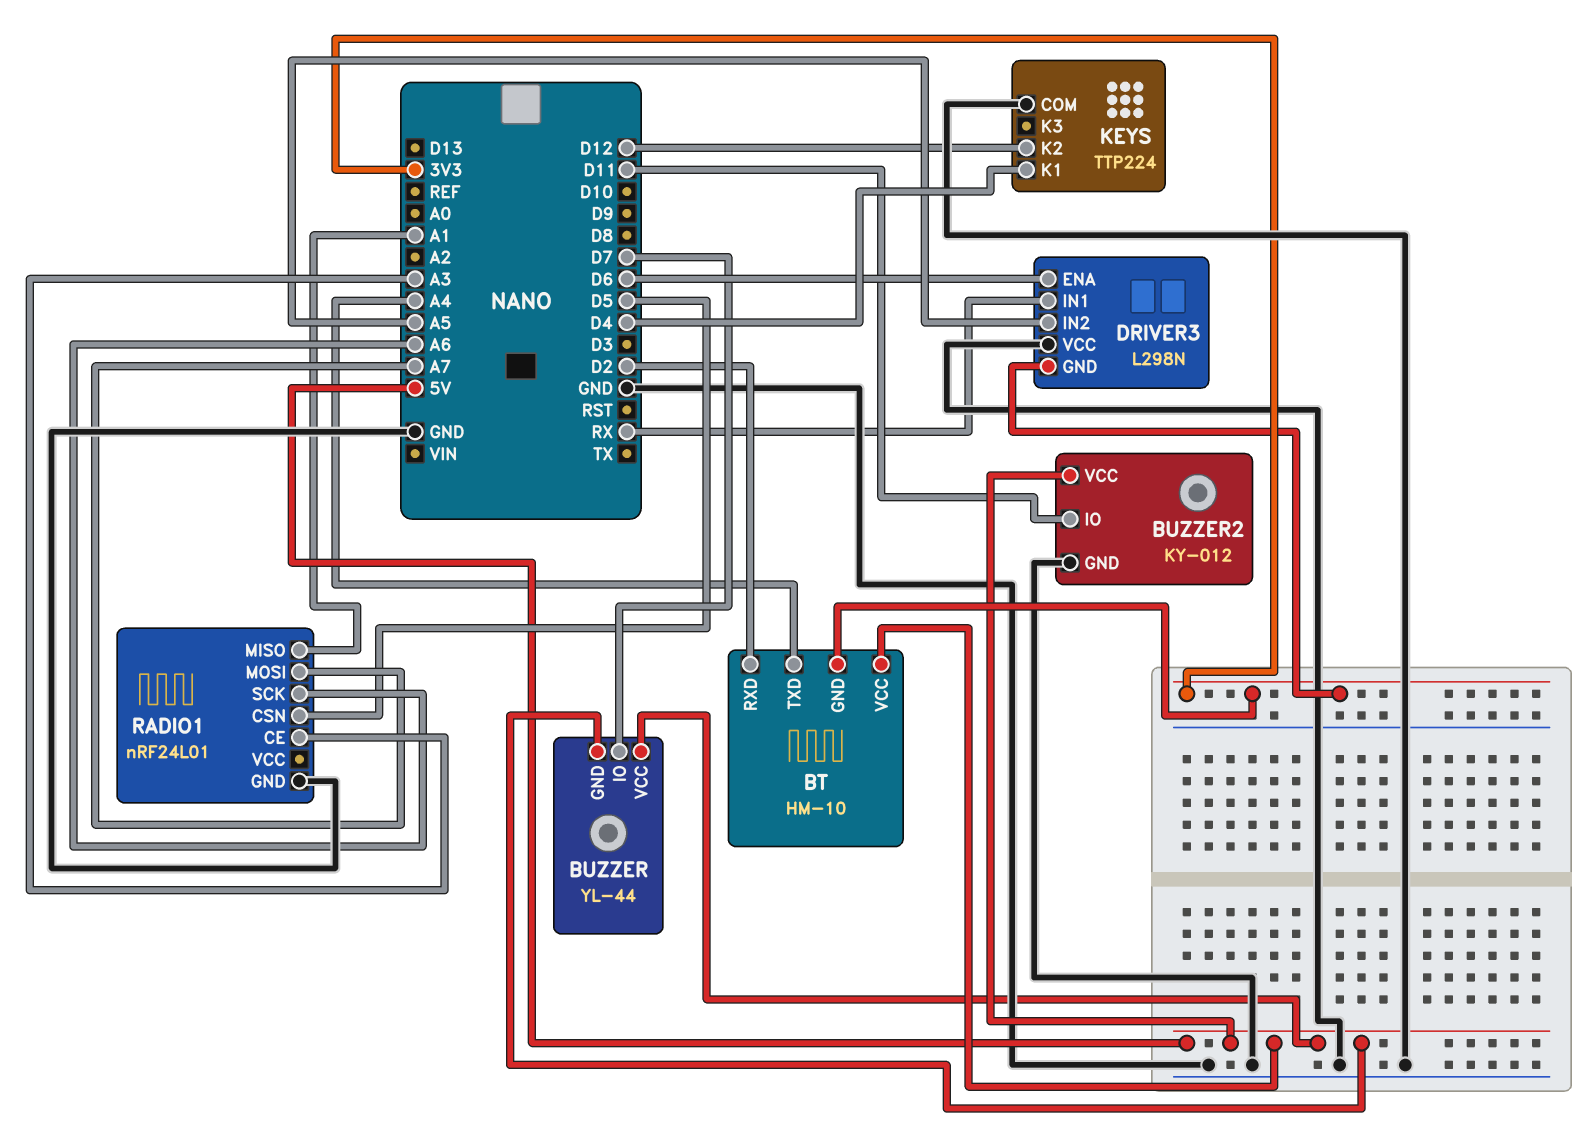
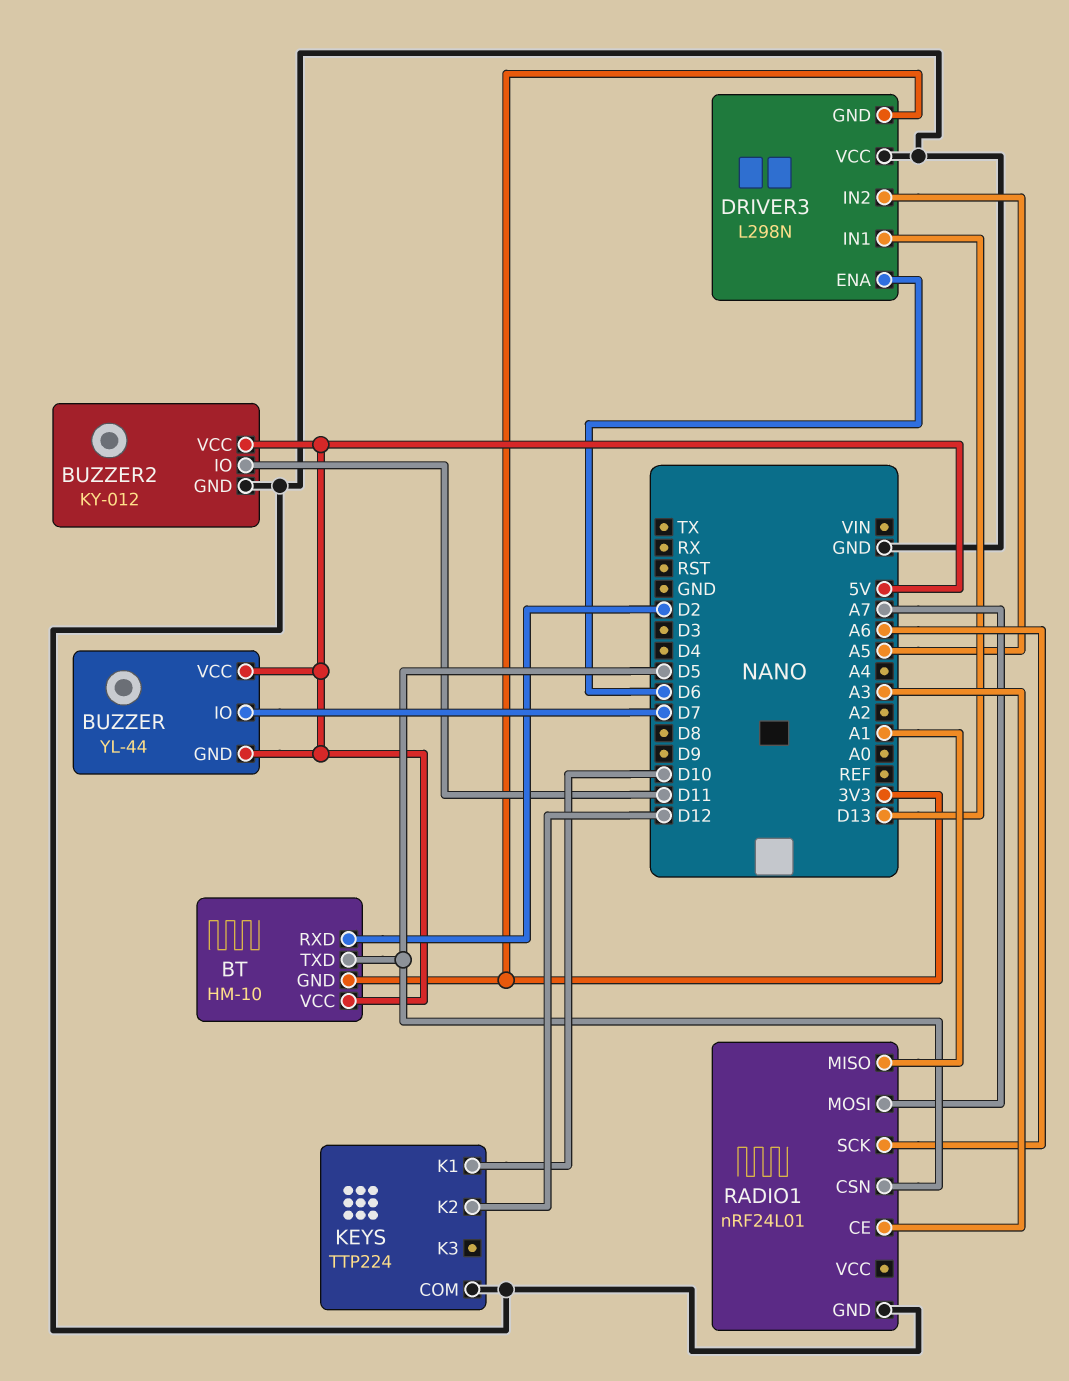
BT pin TXD: A4 -> D5
DRIVER3 pin IN1: RX -> D13
KEYS pin K1: D4 -> D10

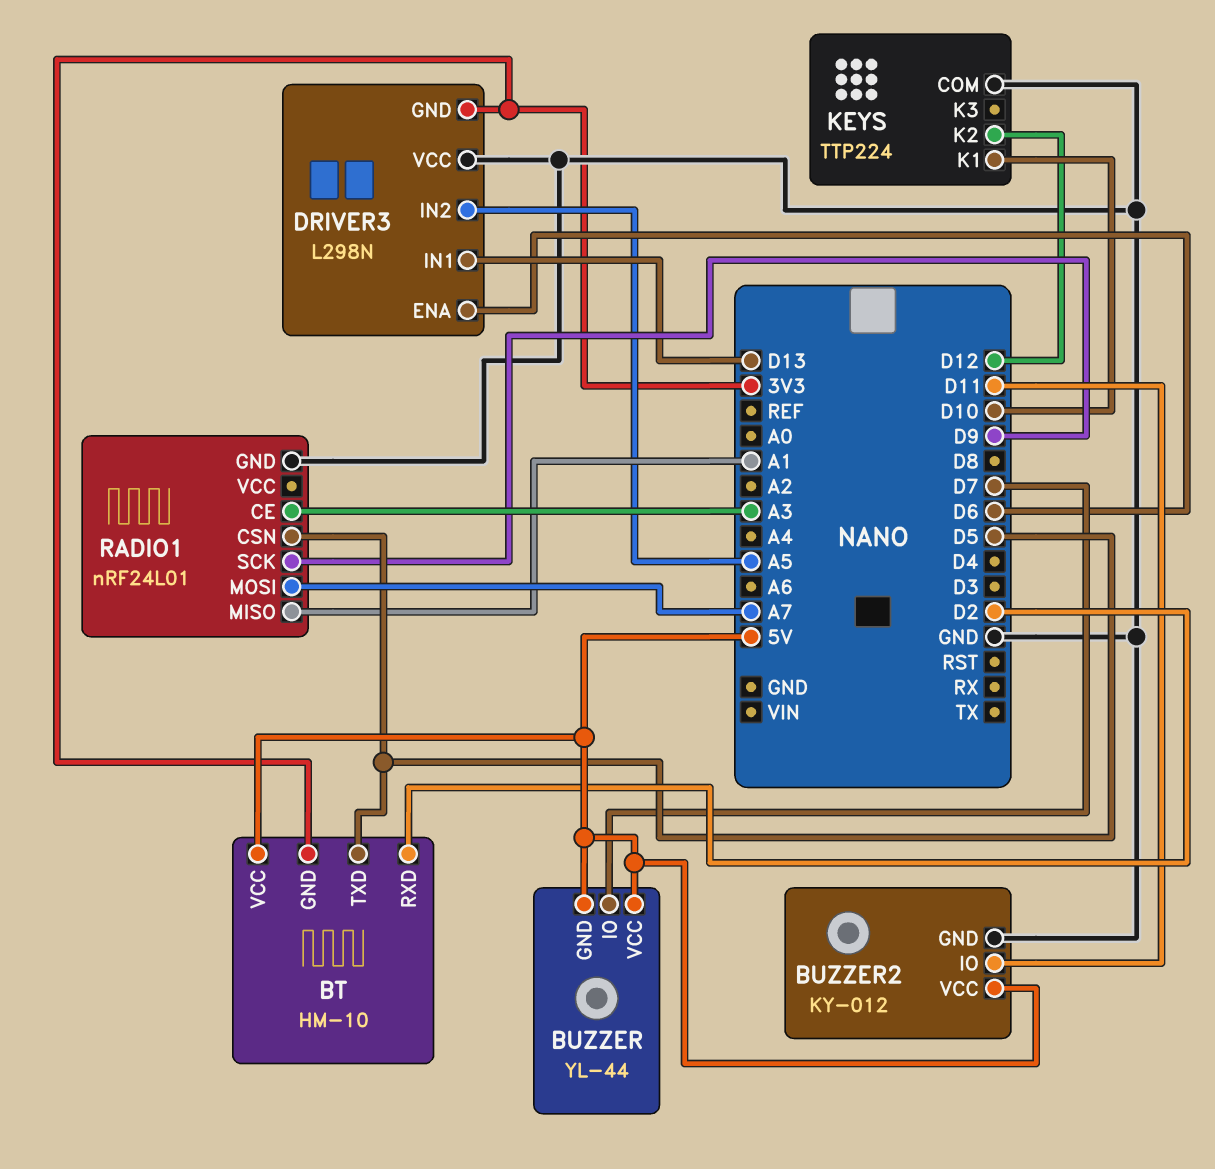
RADIO1 pin SCK: A6 -> D9

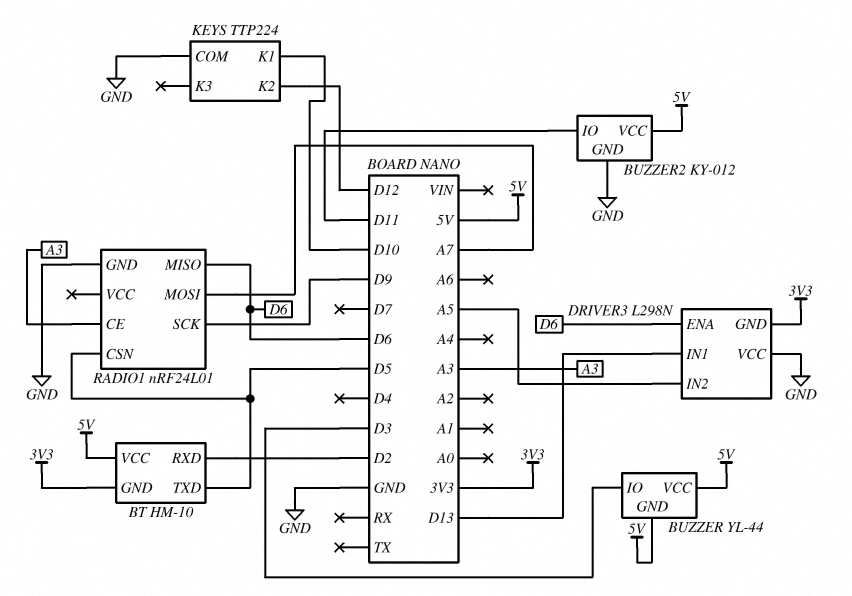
BUZZER pin IO: D7 -> D3
RADIO1 pin MISO: A1 -> D6

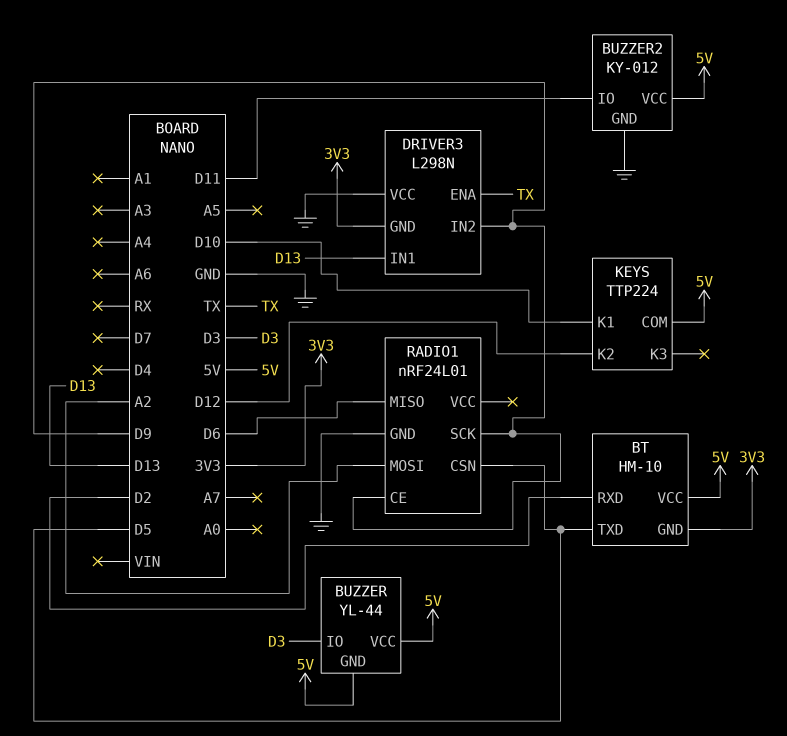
DRIVER3 pin ENA: D6 -> TX
DRIVER3 pin IN2: A5 -> D9
KEYS pin COM: GND -> 5V
RADIO1 pin CE: A3 -> D9
RADIO1 pin MOSI: A7 -> A2

